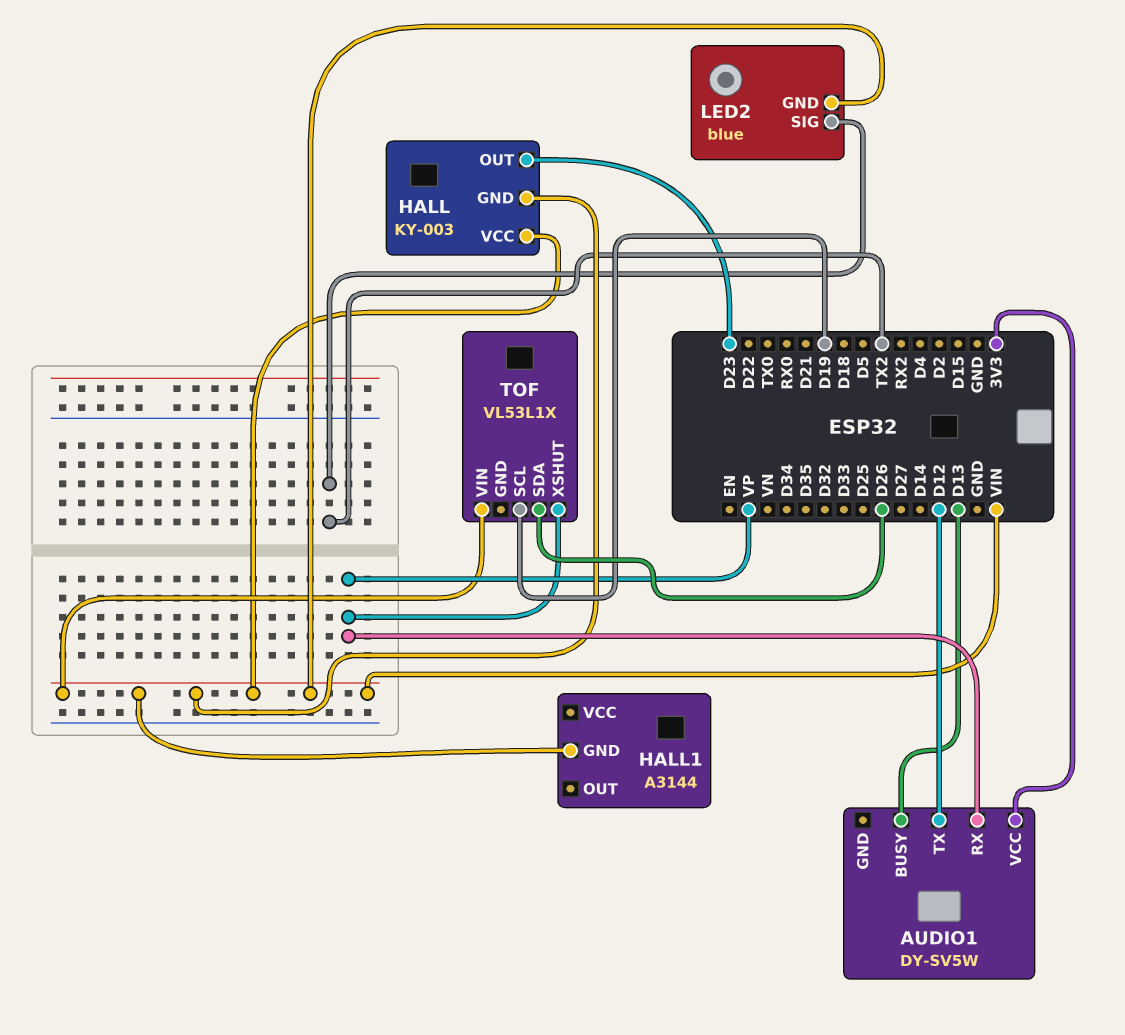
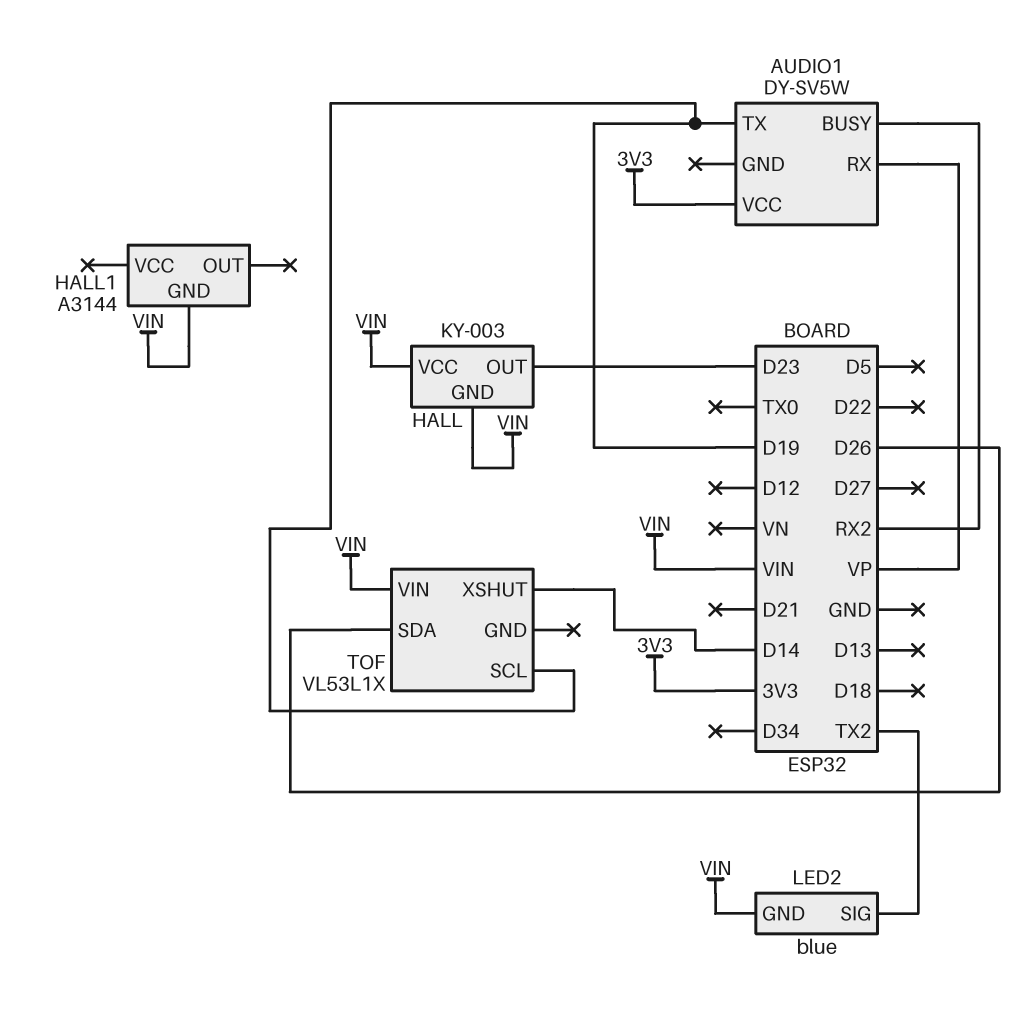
AUDIO1 pin BUSY: D13 -> RX2
AUDIO1 pin TX: D12 -> D19
TOF pin XSHUT: VP -> D14

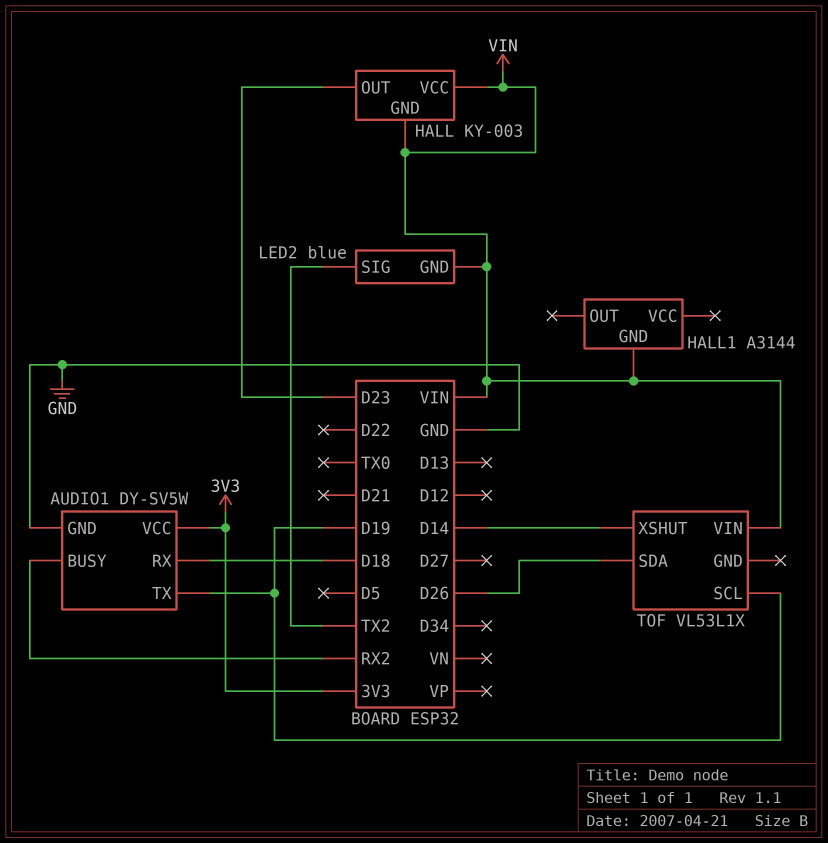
AUDIO1 pin GND: none -> GND
AUDIO1 pin RX: VP -> D18

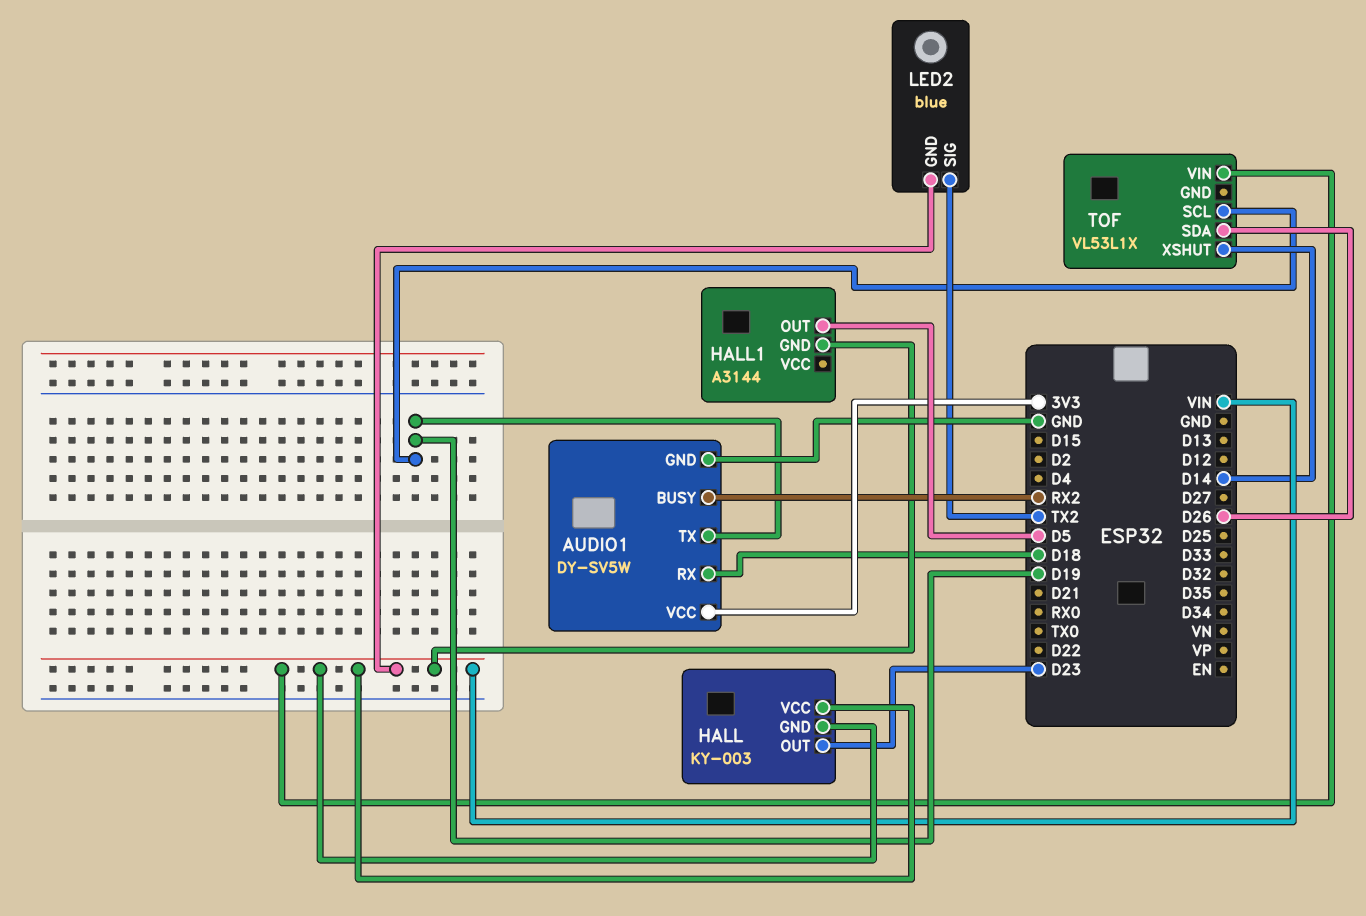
HALL1 pin OUT: none -> D5

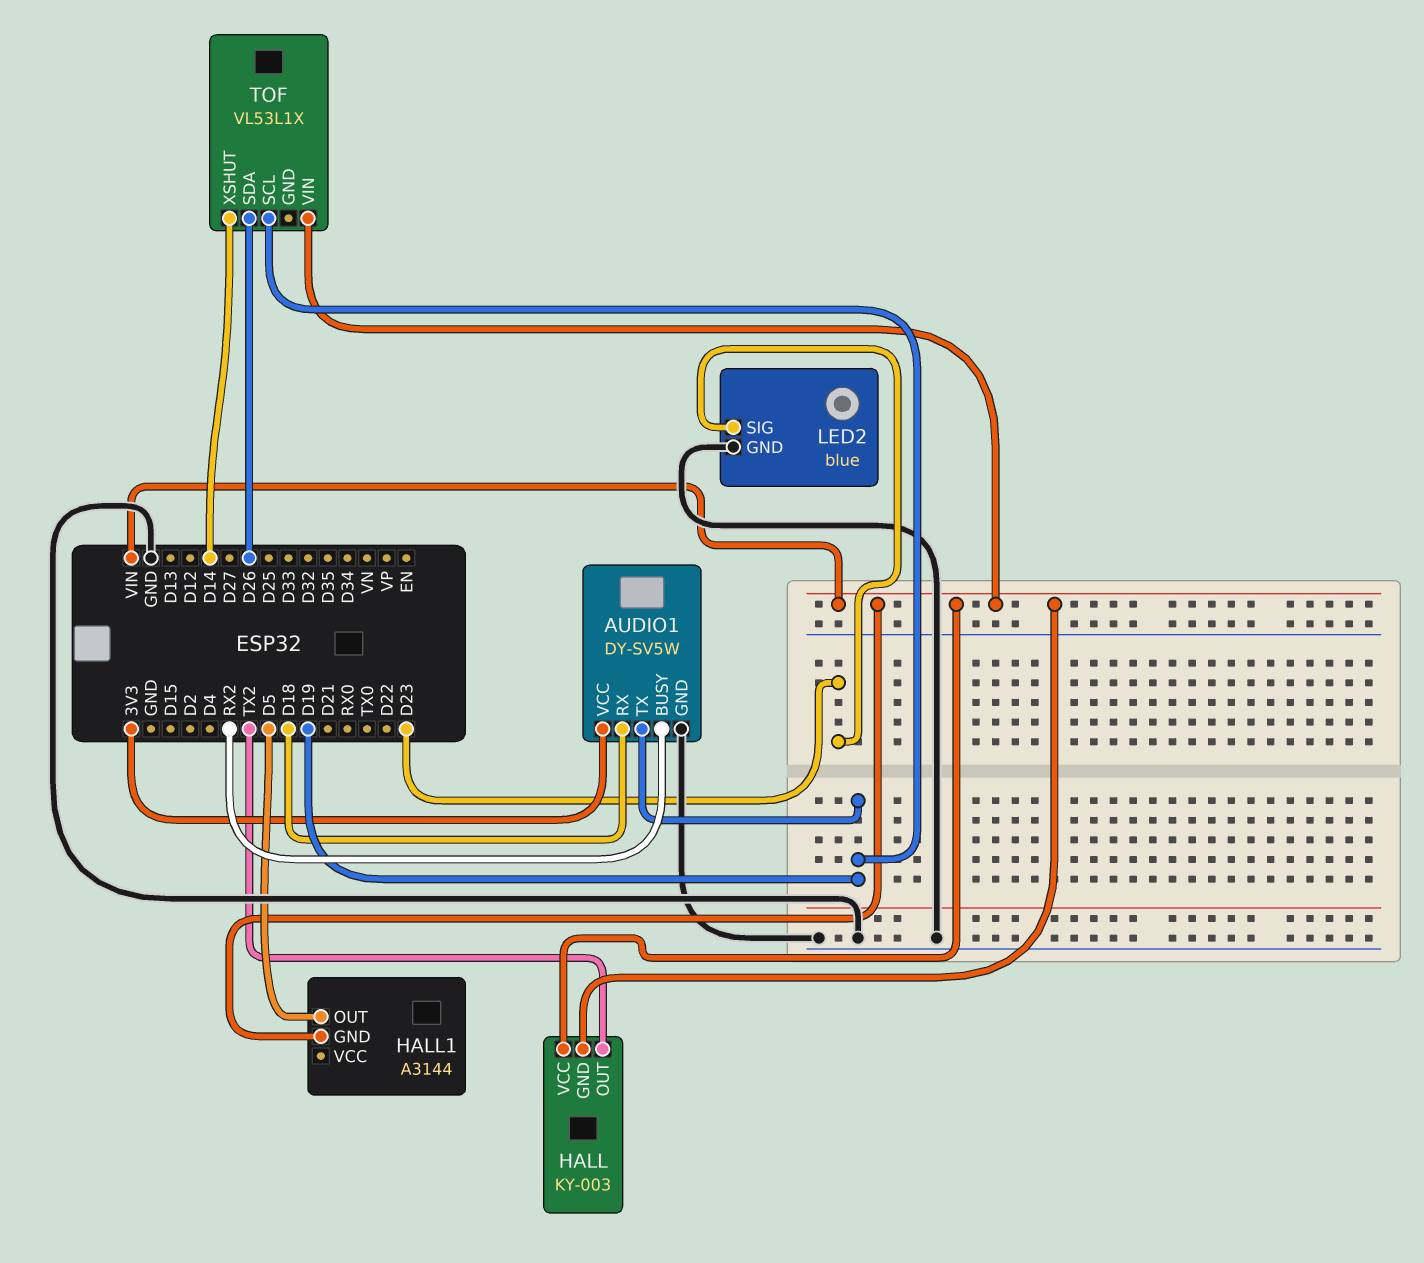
HALL pin OUT: D23 -> TX2
LED2 pin GND: VIN -> GND
LED2 pin SIG: TX2 -> D23

